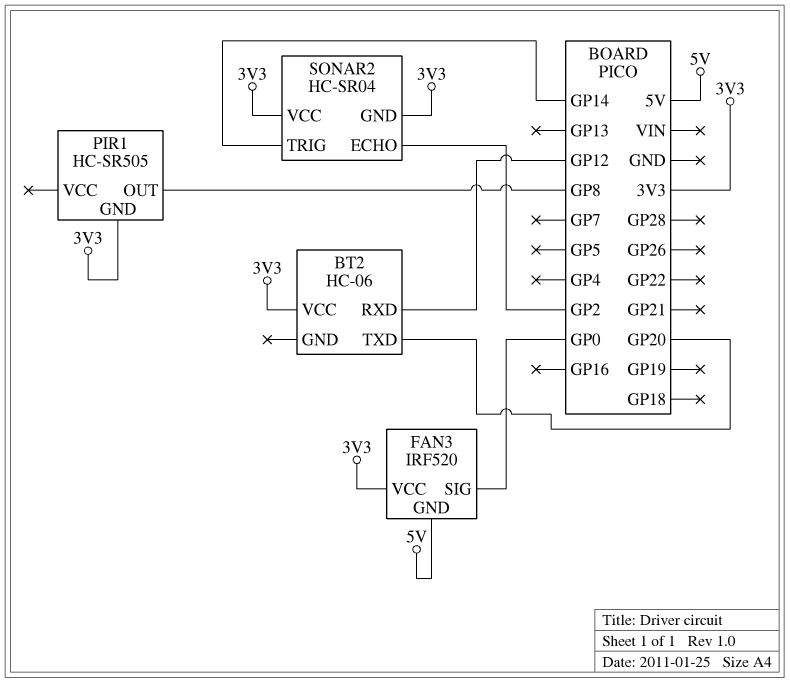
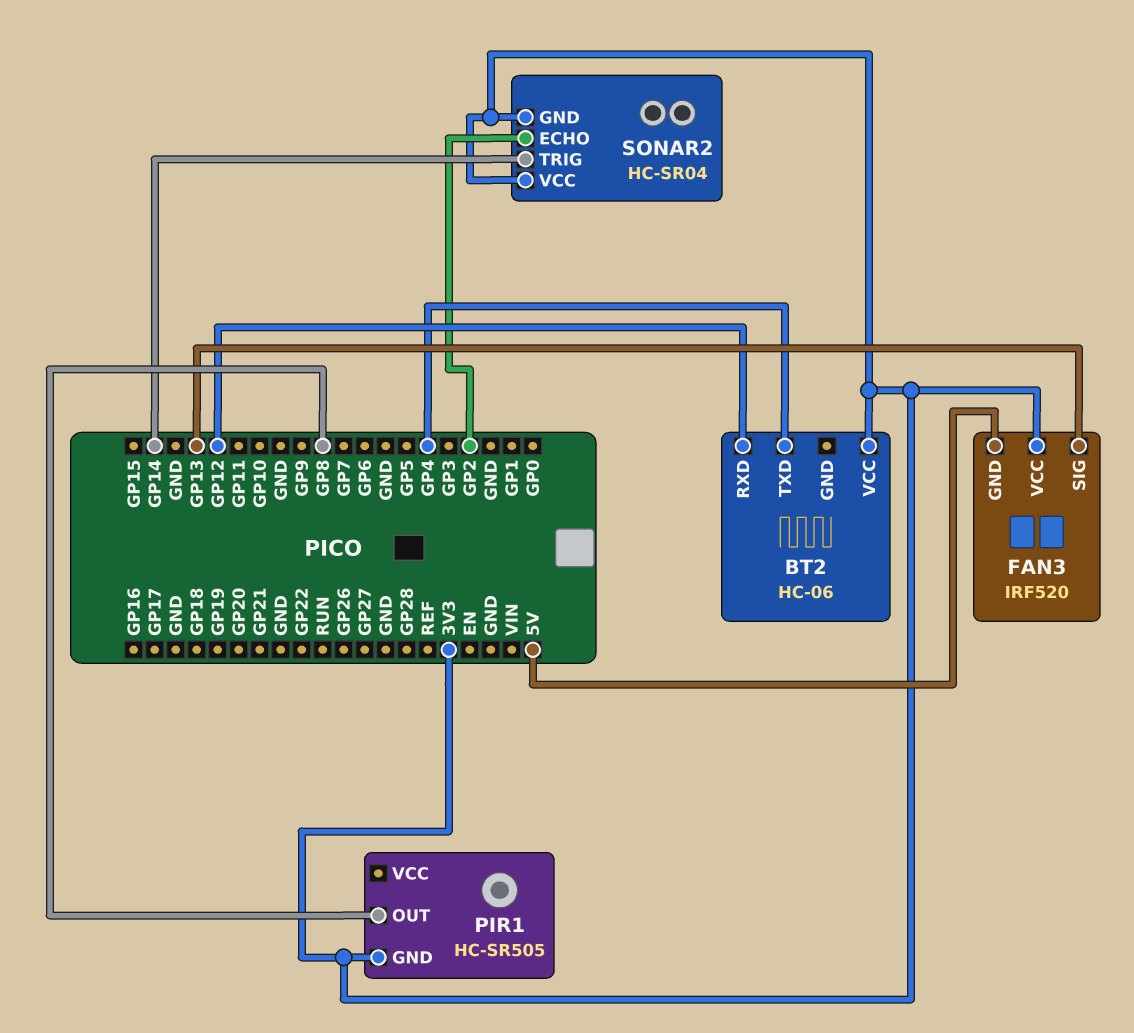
BT2 pin TXD: GP20 -> GP4
FAN3 pin SIG: GP0 -> GP13

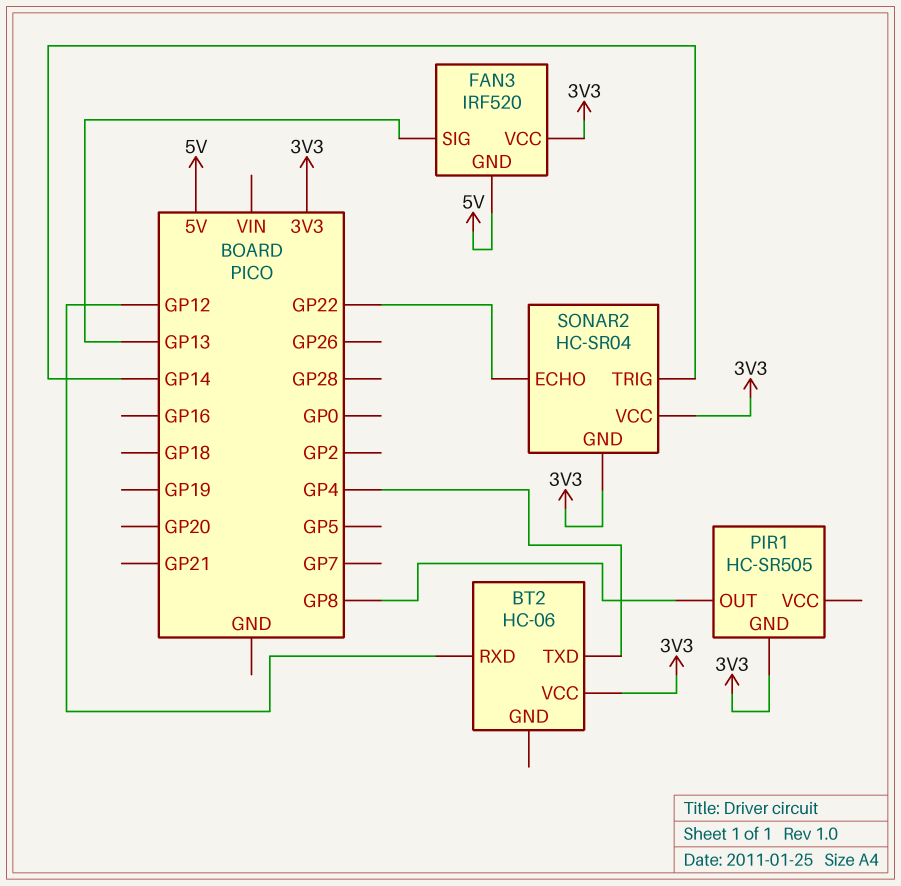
SONAR2 pin ECHO: GP2 -> GP22

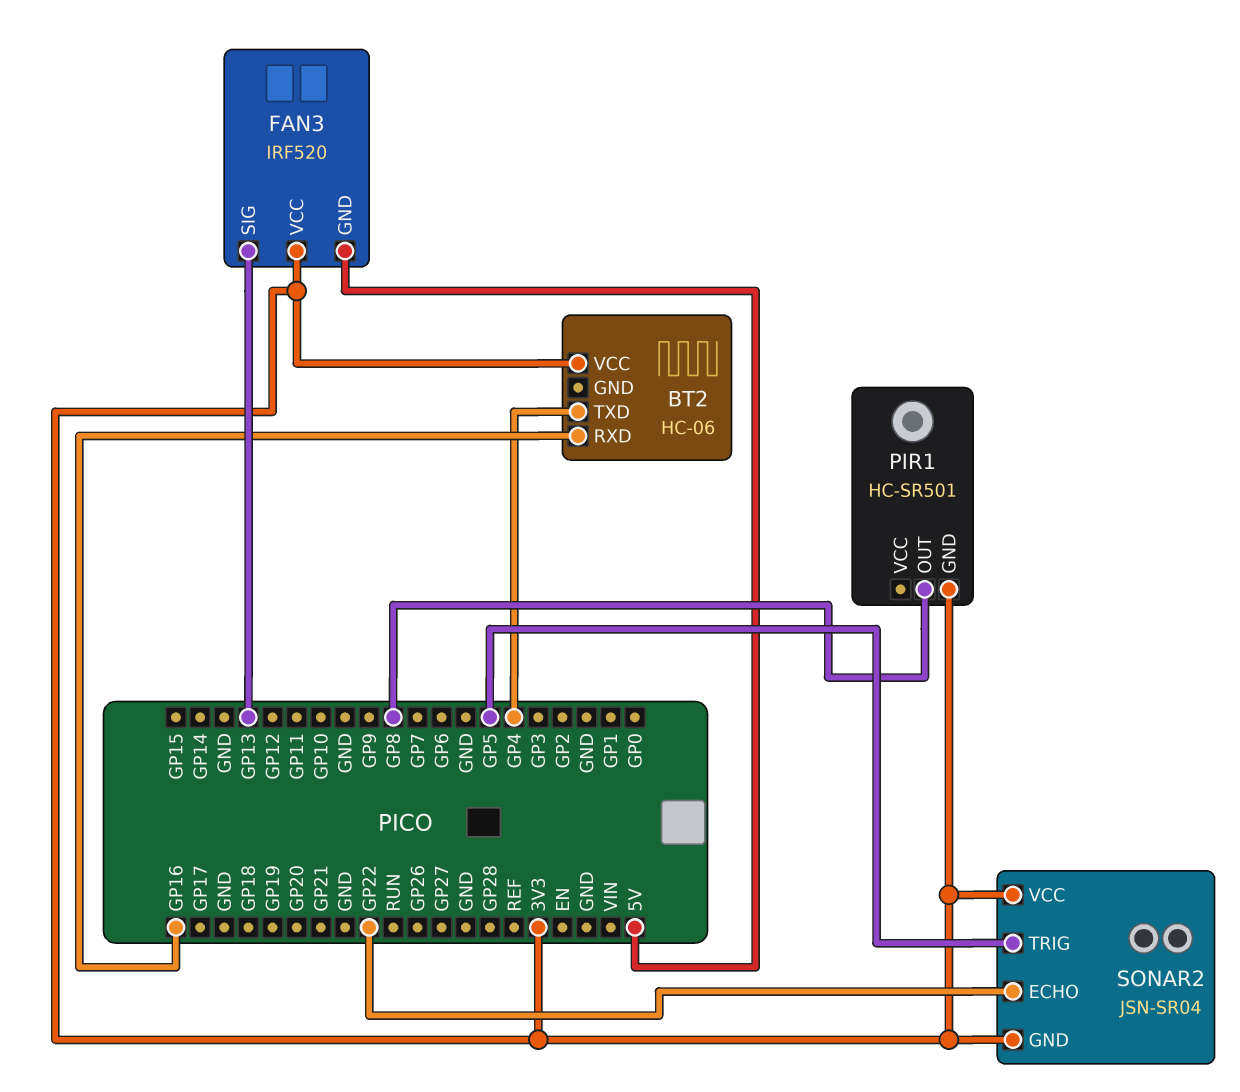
BT2 pin RXD: GP12 -> GP16
PIR1: HC-SR505 -> HC-SR501
SONAR2: HC-SR04 -> JSN-SR04
SONAR2 pin TRIG: GP14 -> GP5

